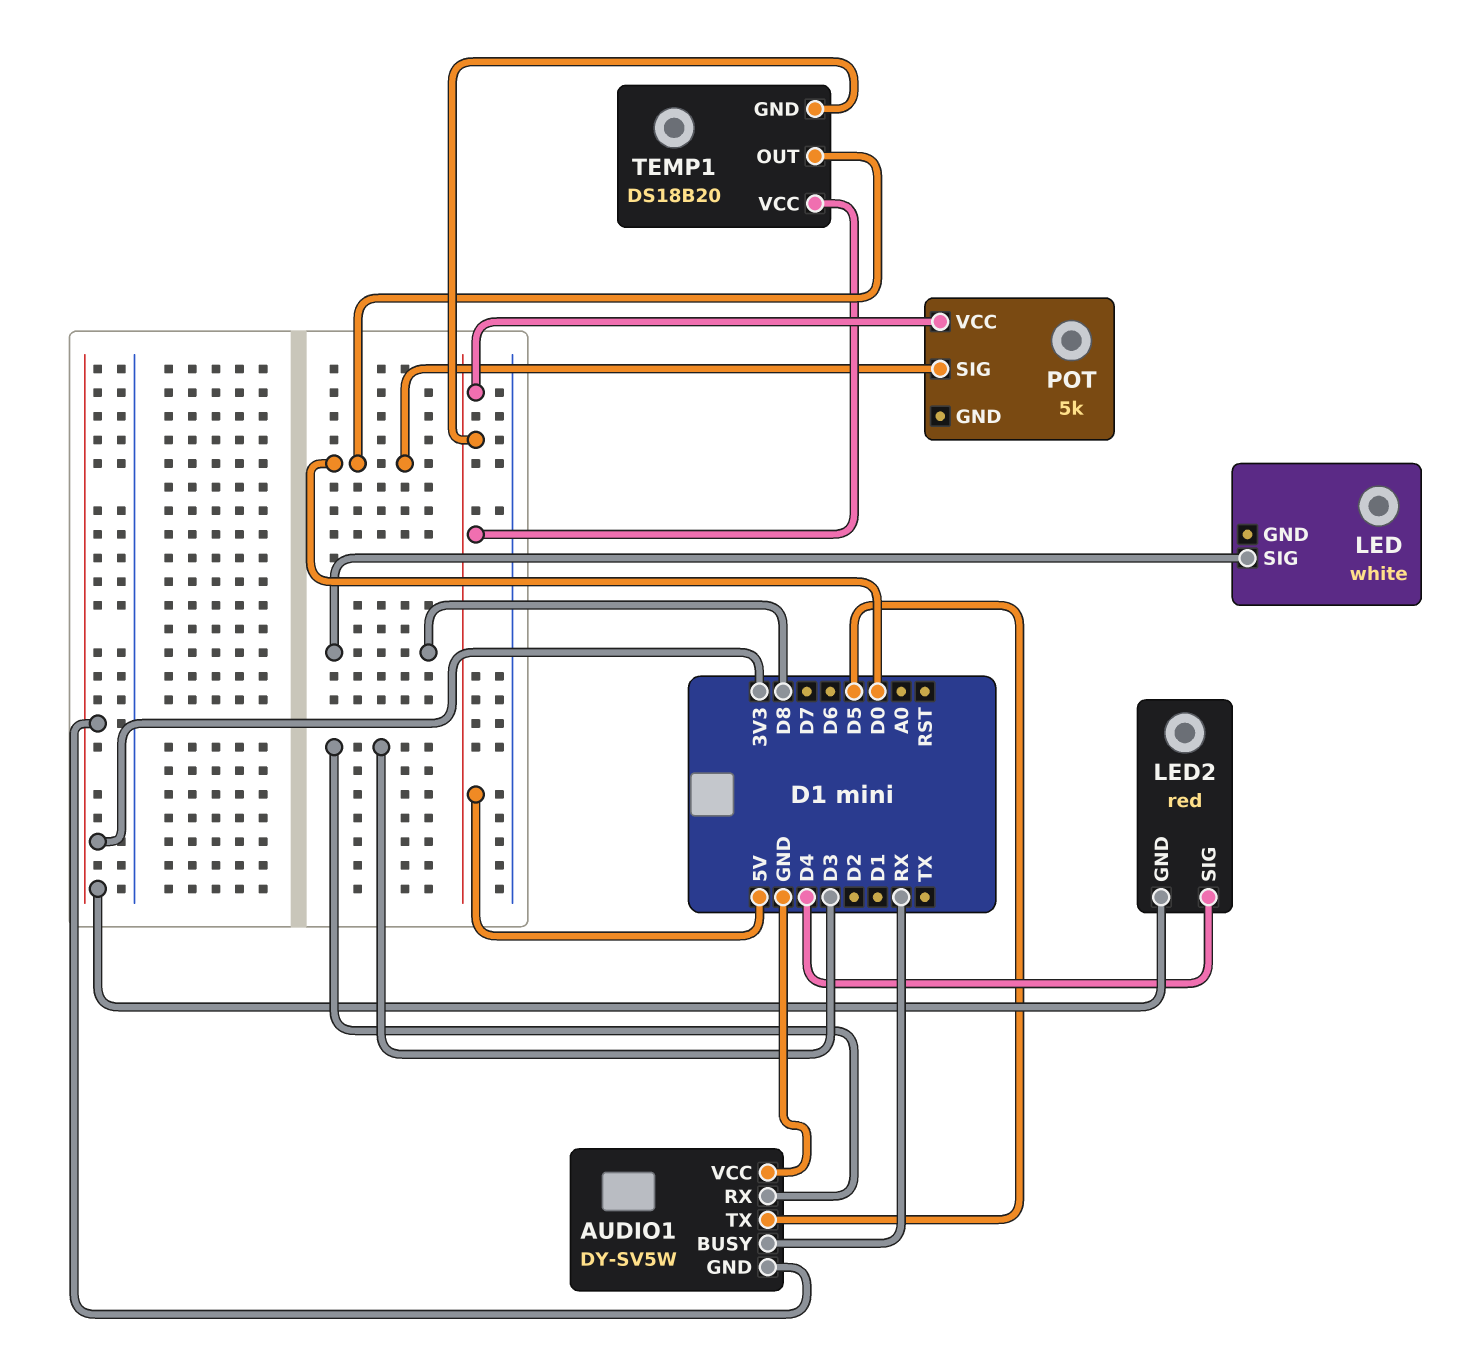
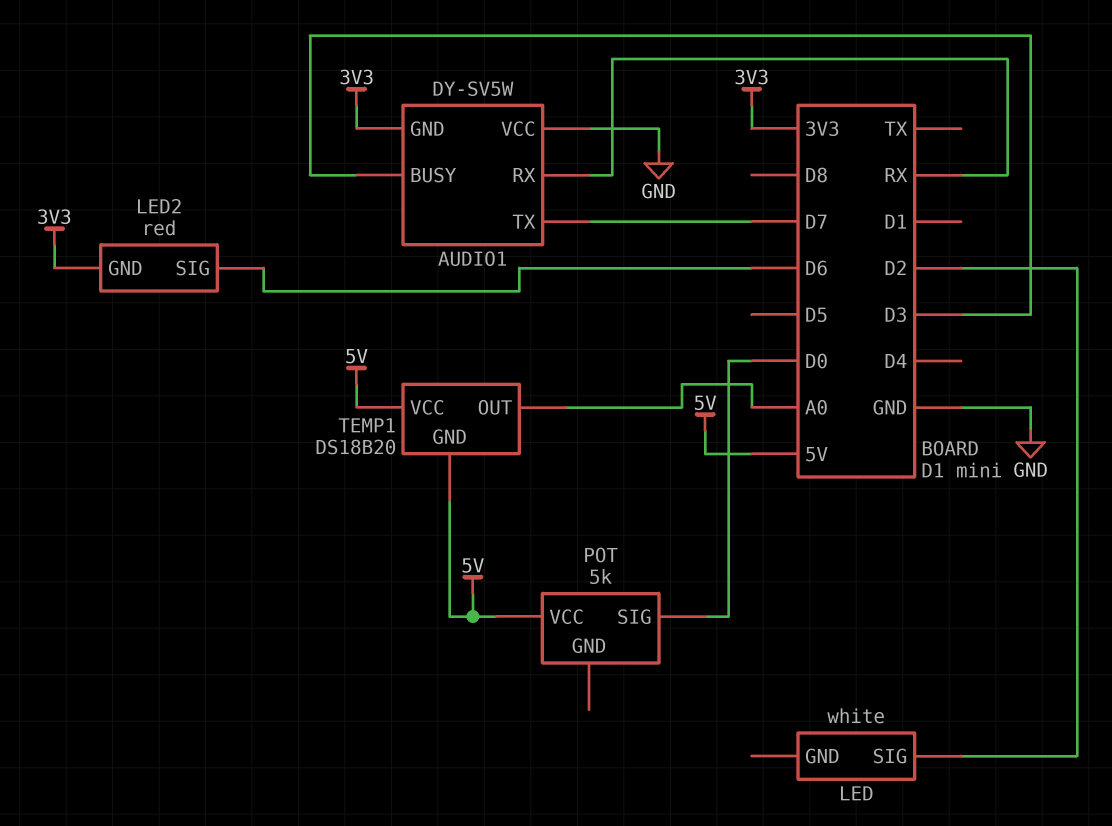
AUDIO1 pin BUSY: RX -> D3
AUDIO1 pin RX: D3 -> RX
AUDIO1 pin TX: D5 -> D7
LED pin SIG: D8 -> D2
LED2 pin SIG: D4 -> D6
TEMP1 pin OUT: D0 -> A0

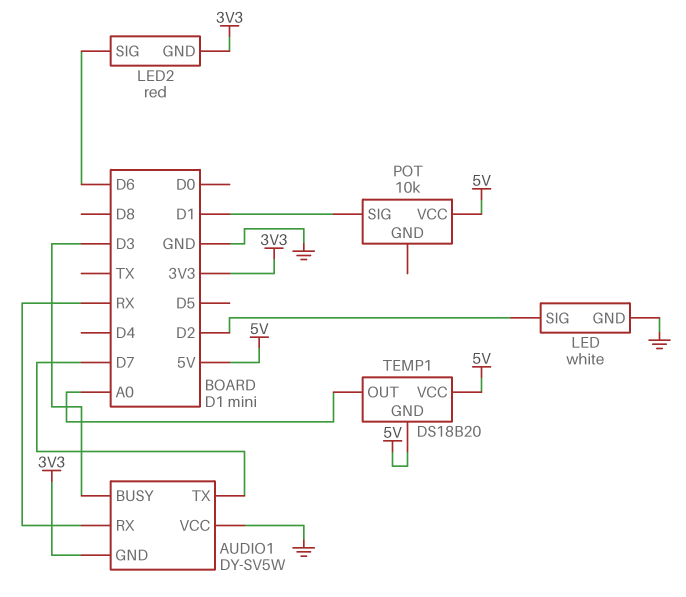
LED pin GND: none -> GND
POT: 5k -> 10k
POT pin SIG: D0 -> D1

